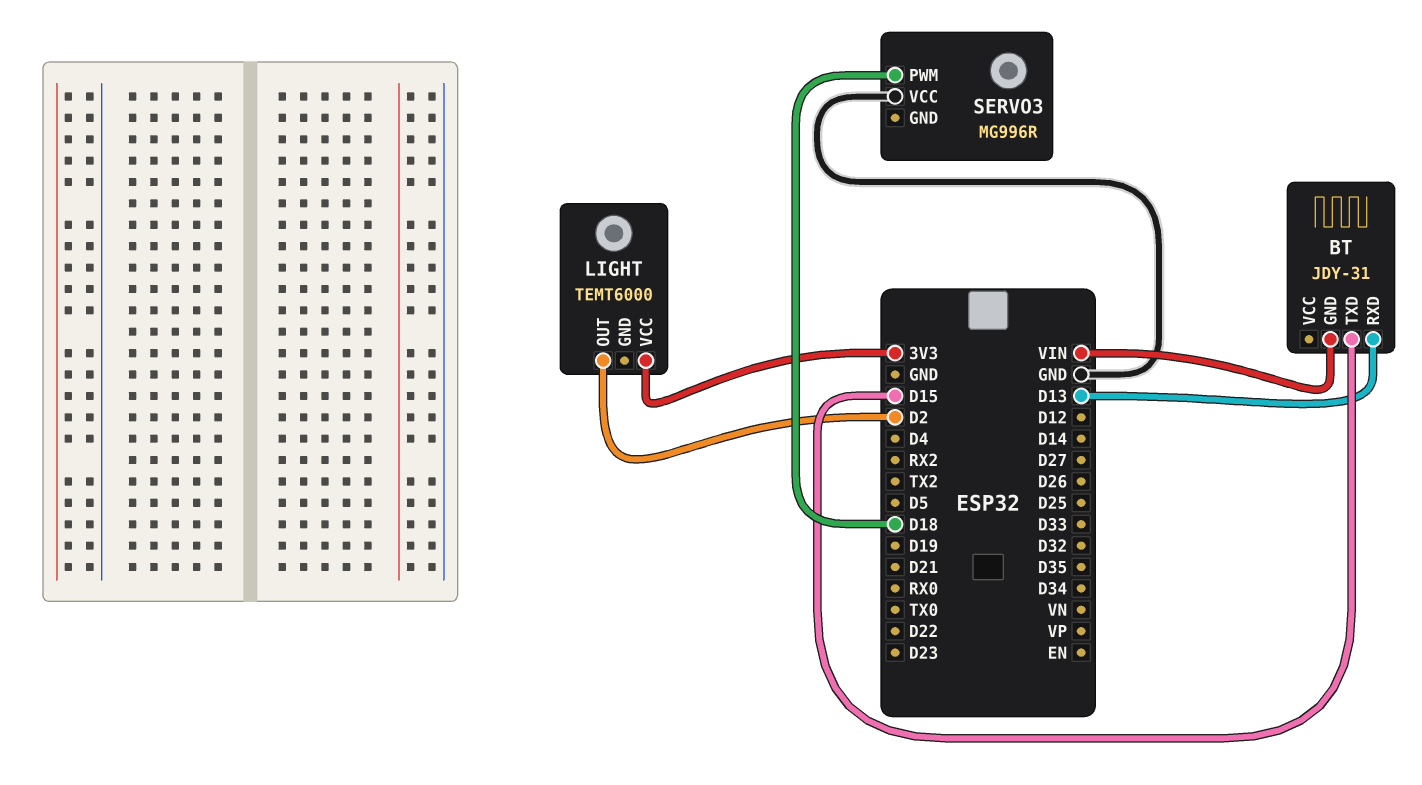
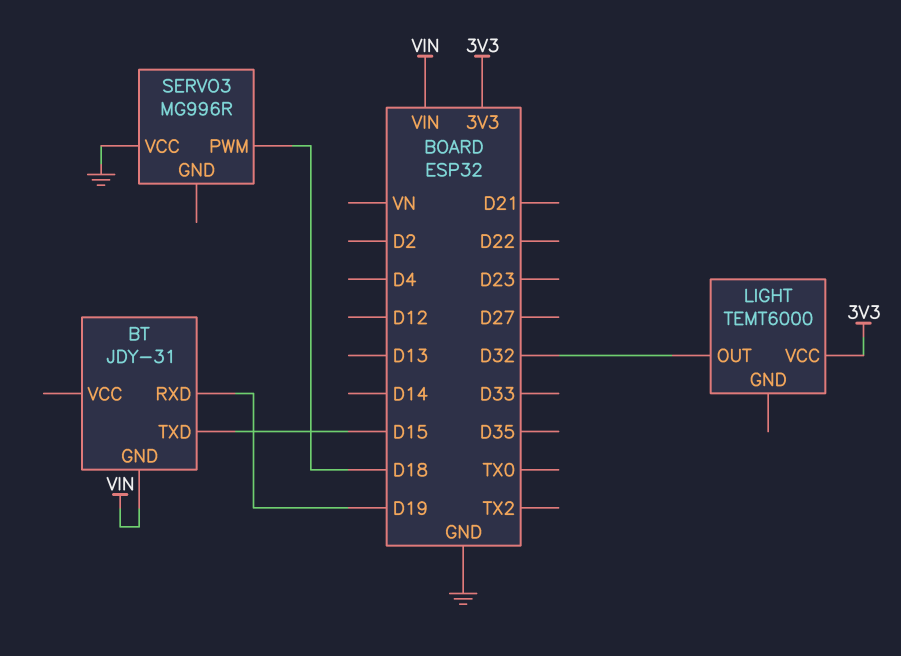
BT pin RXD: D13 -> D19
LIGHT pin OUT: D2 -> D32

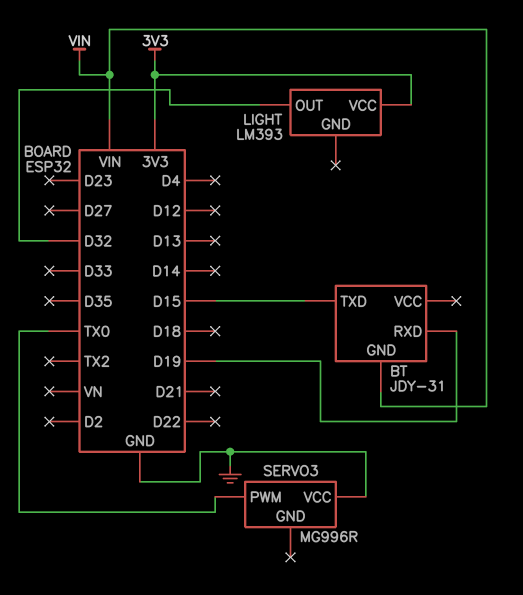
LIGHT: TEMT6000 -> LM393
SERVO3 pin PWM: D18 -> TX0

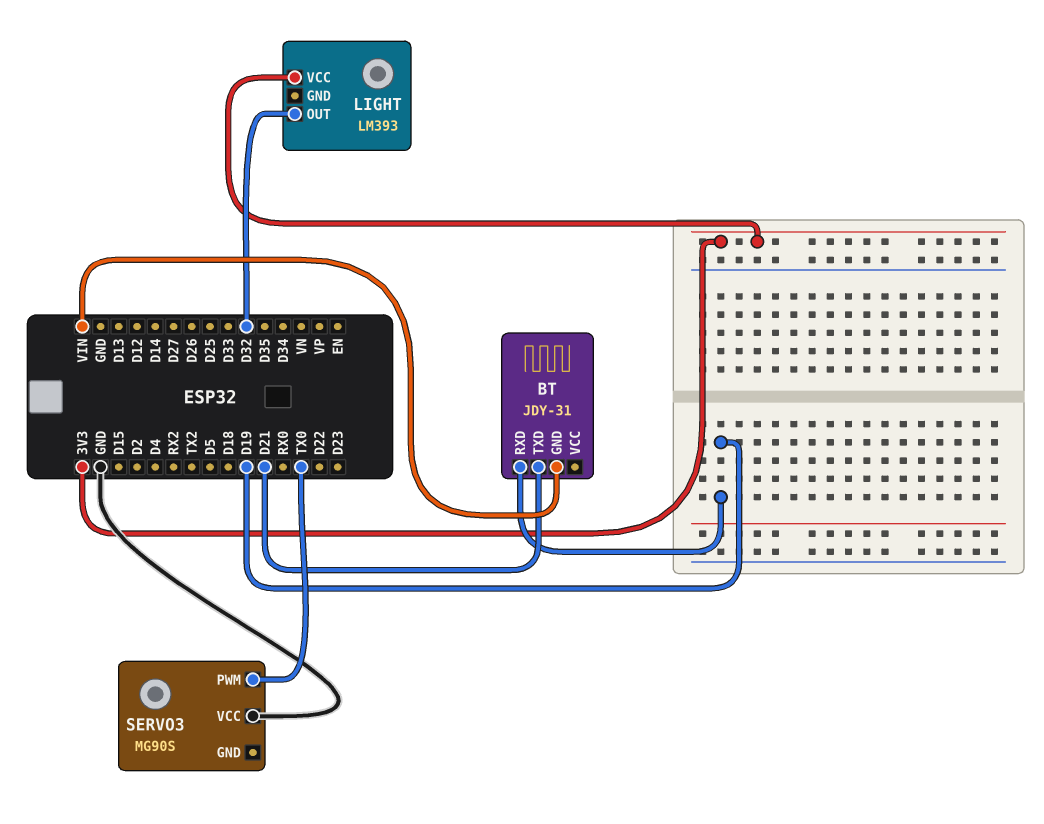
BT pin TXD: D15 -> D21
SERVO3: MG996R -> MG90S

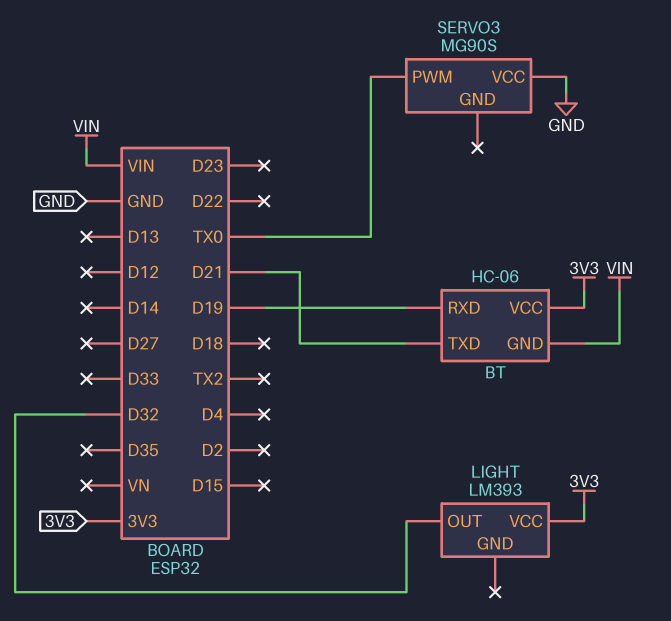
BT: JDY-31 -> HC-06
BT pin VCC: none -> 3V3

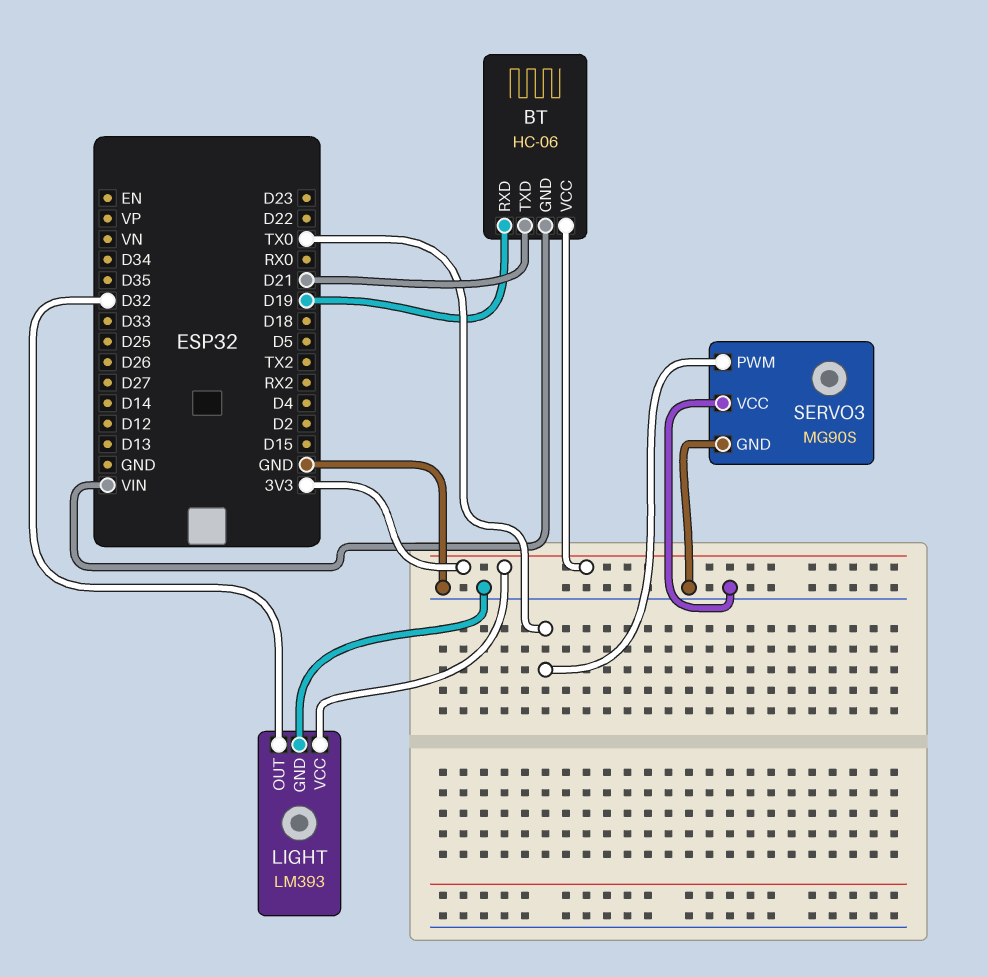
LIGHT pin GND: none -> GND
SERVO3 pin GND: none -> GND

